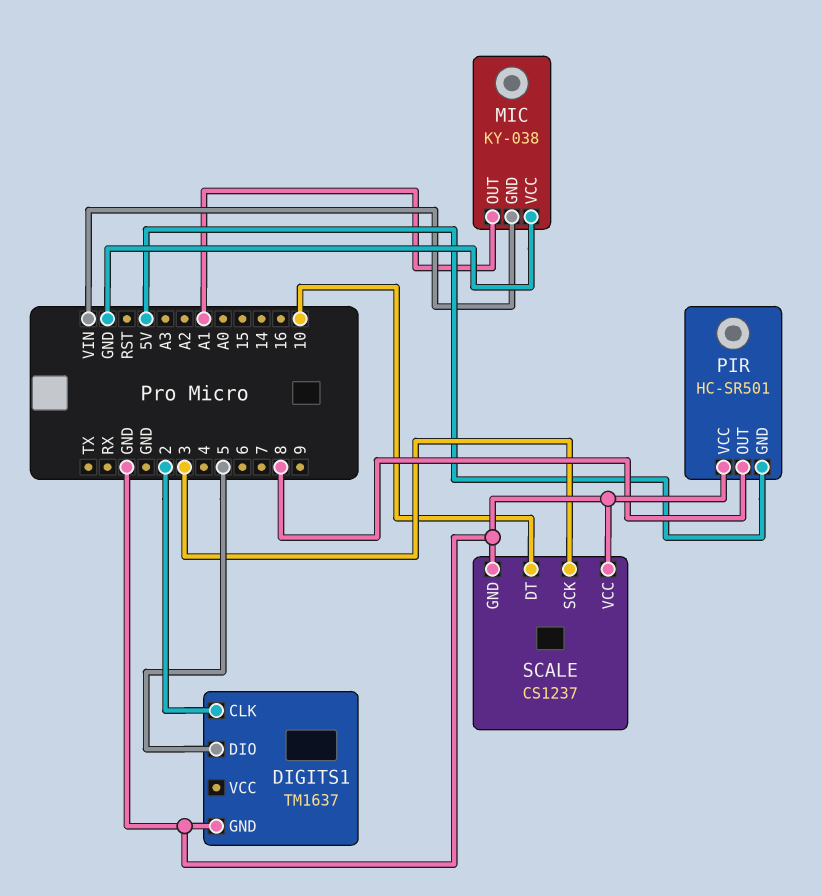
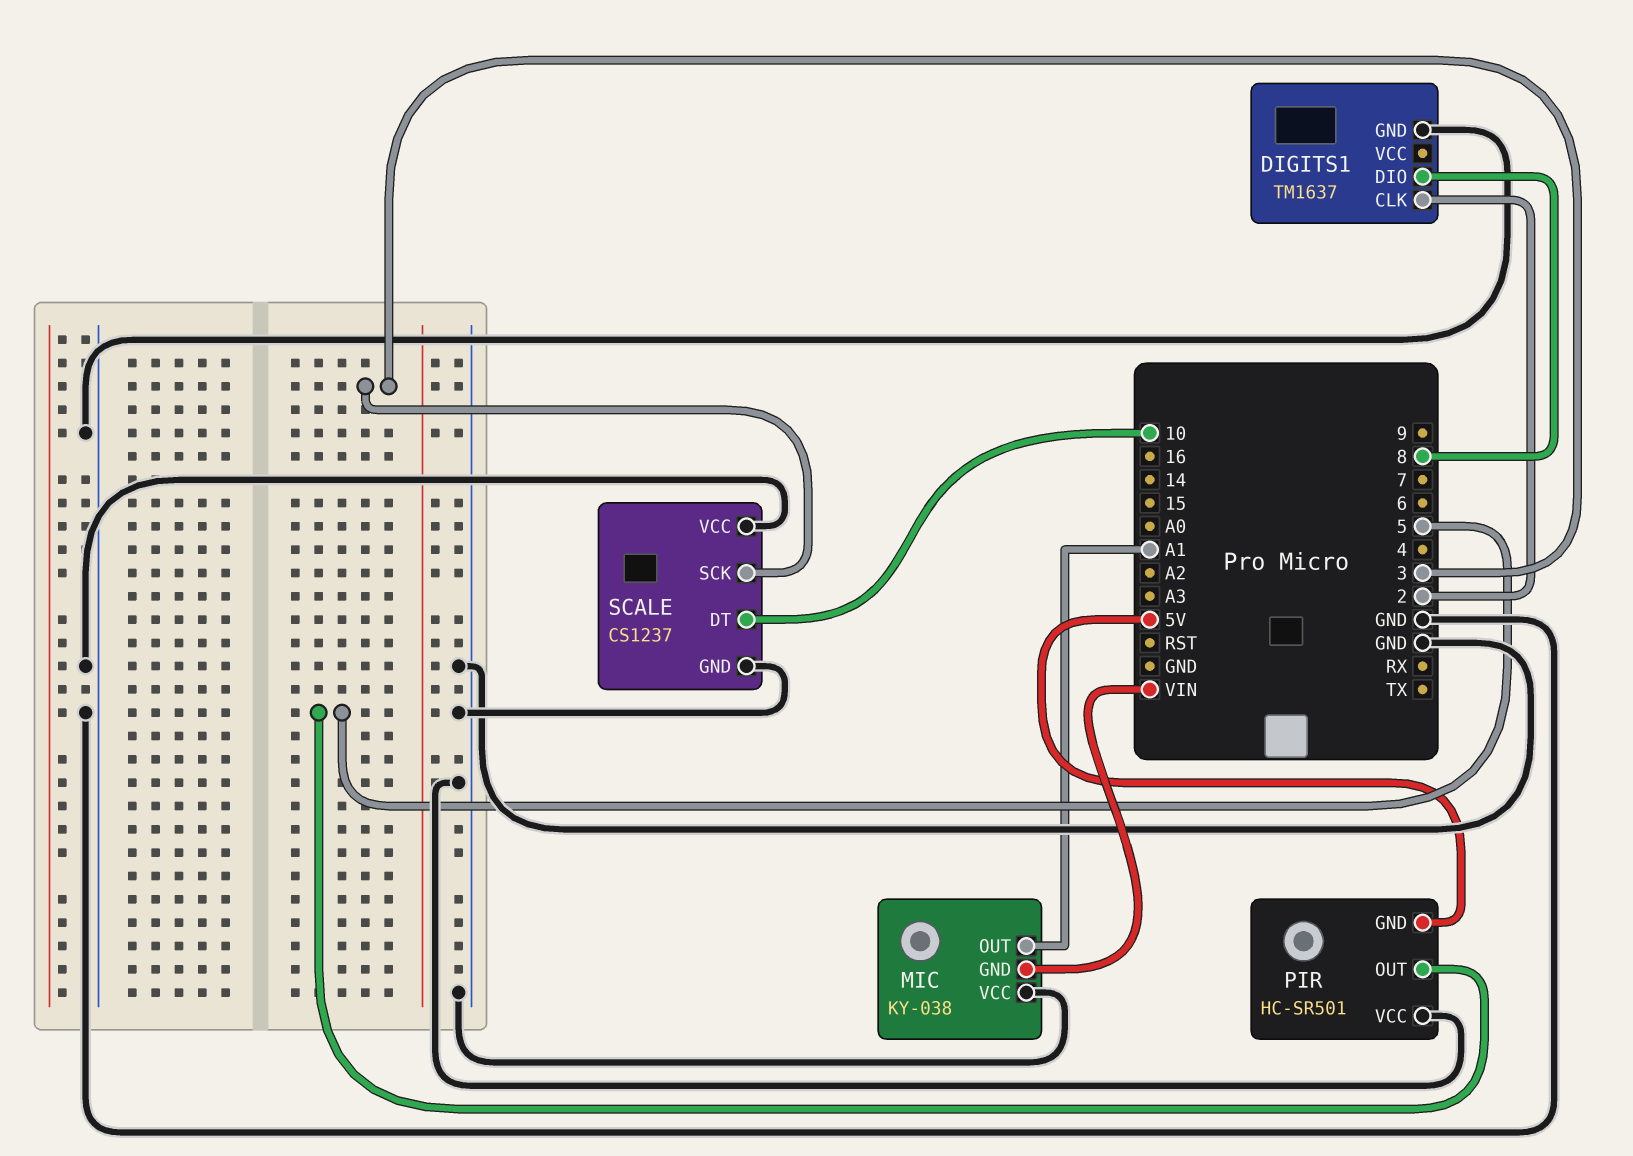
DIGITS1 pin DIO: 5 -> 8
PIR pin OUT: 8 -> 5

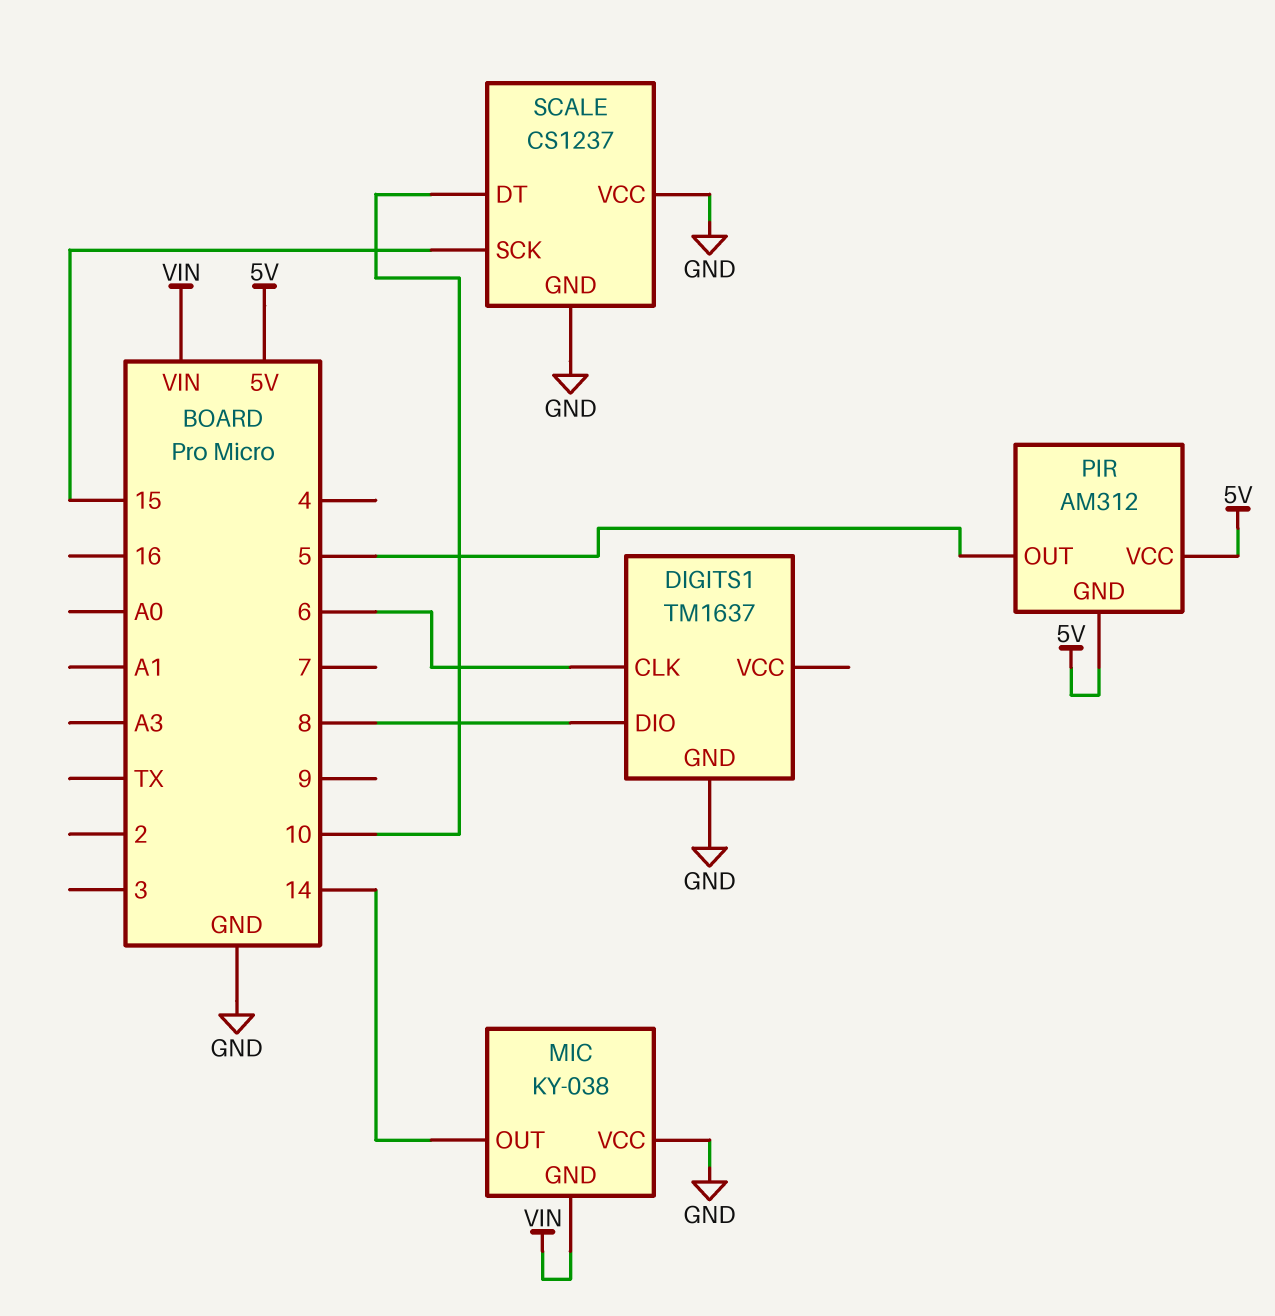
DIGITS1 pin CLK: 2 -> 6
MIC pin OUT: A1 -> 14
PIR: HC-SR501 -> AM312
PIR pin VCC: GND -> 5V
SCALE pin SCK: 3 -> 15

